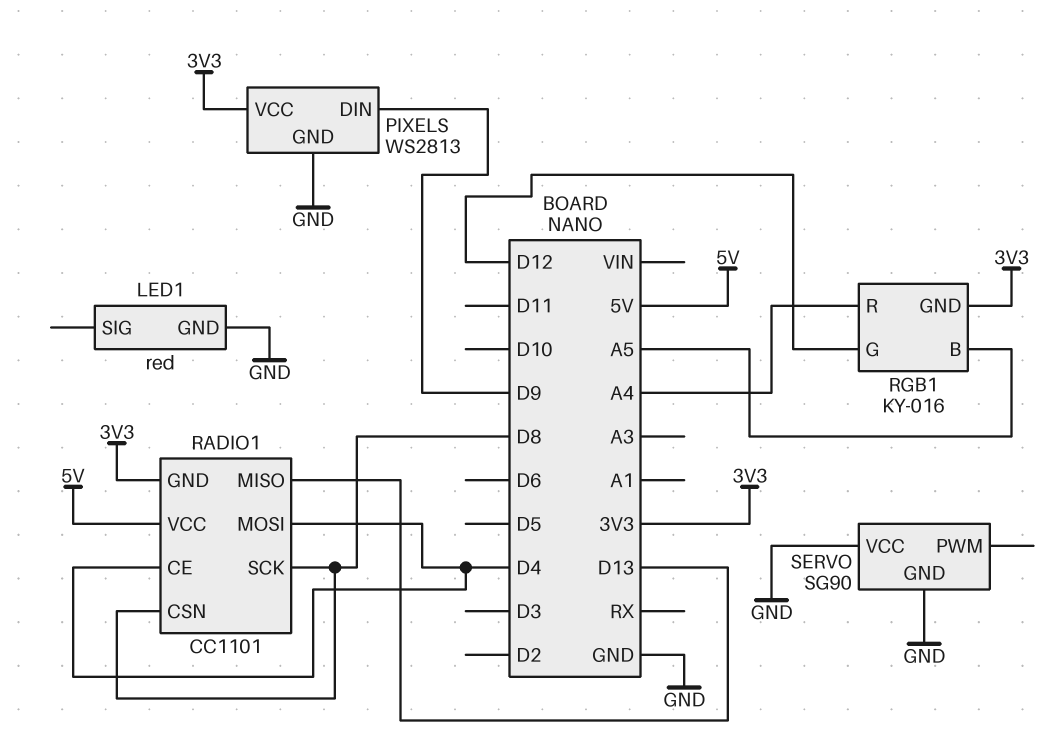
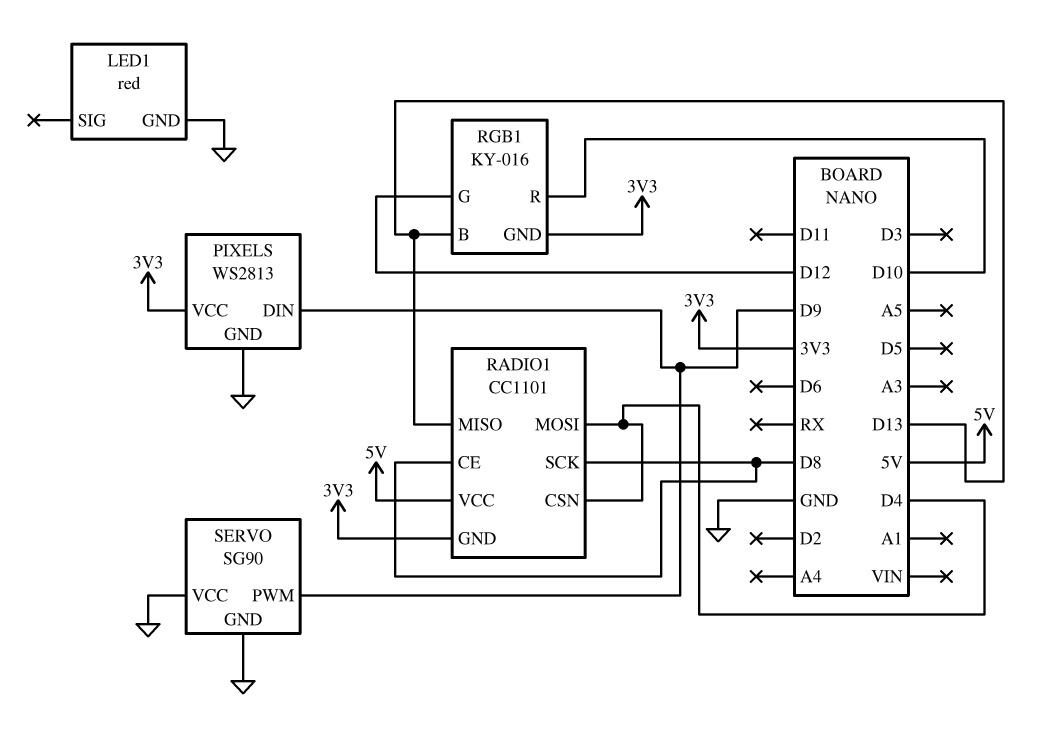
RADIO1 pin CE: D4 -> D8
RADIO1 pin CSN: D8 -> D4
RGB1 pin B: A5 -> D13
RGB1 pin R: A4 -> D10
SERVO pin PWM: none -> D9

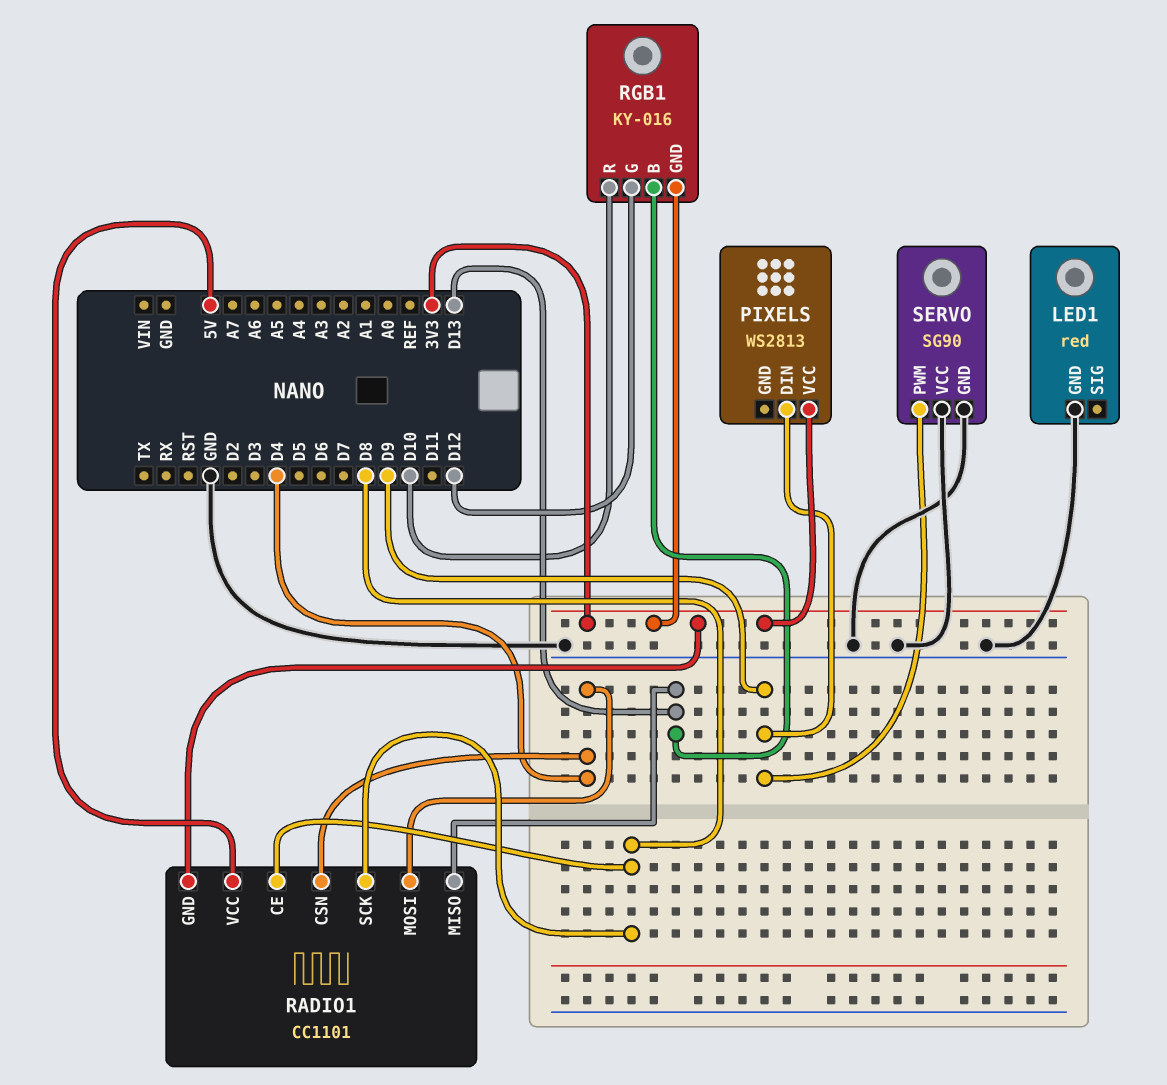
PIXELS pin GND: GND -> none

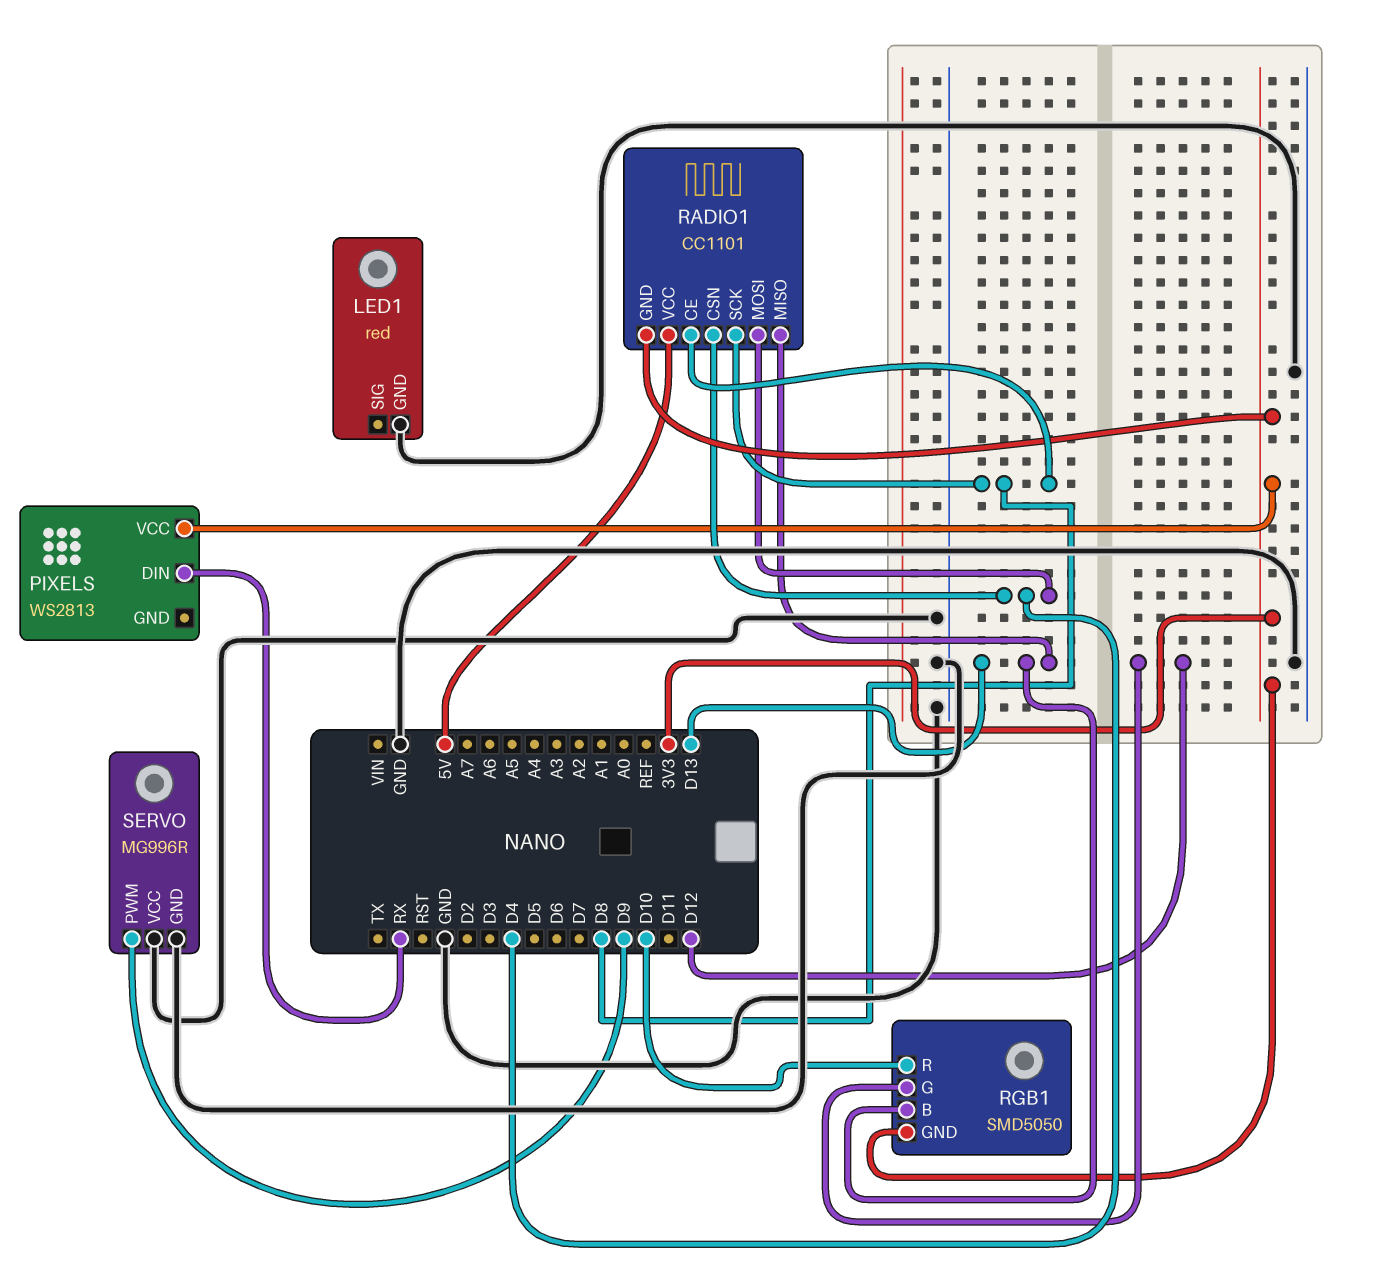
PIXELS pin DIN: D9 -> RX
RGB1: KY-016 -> SMD5050
SERVO: SG90 -> MG996R

